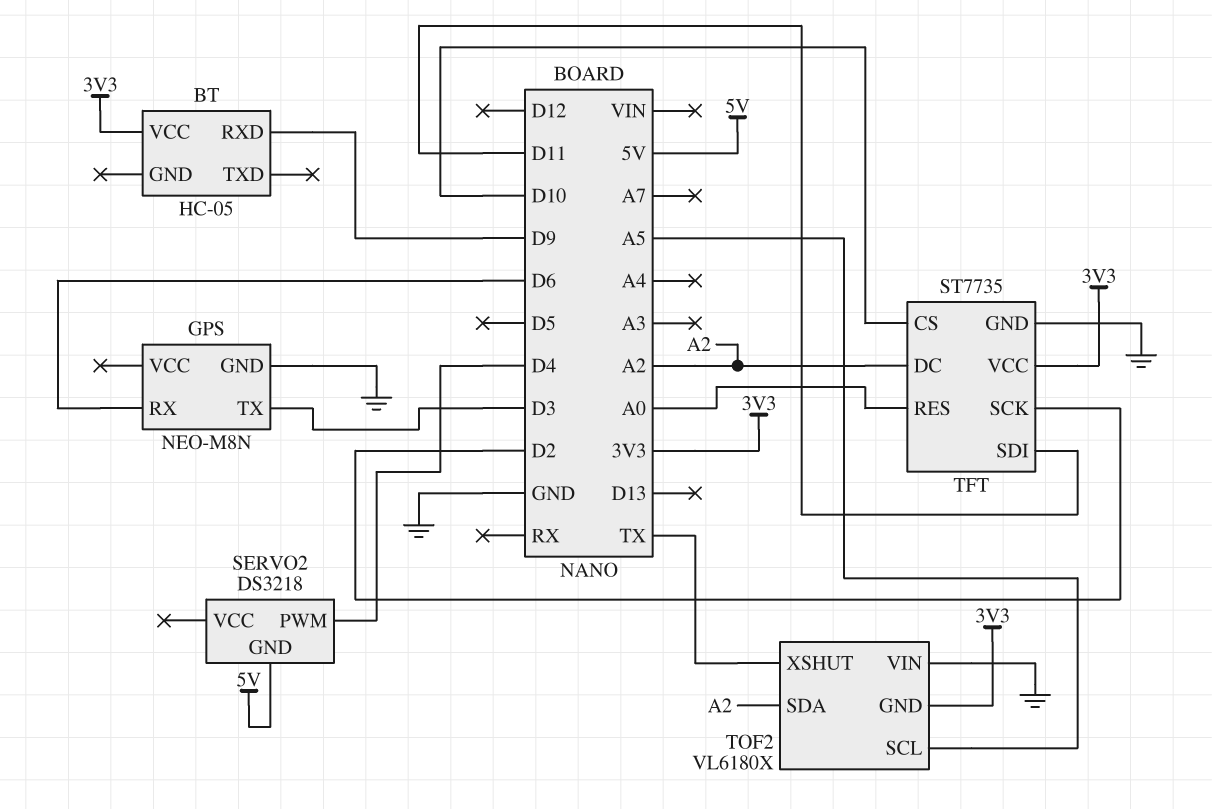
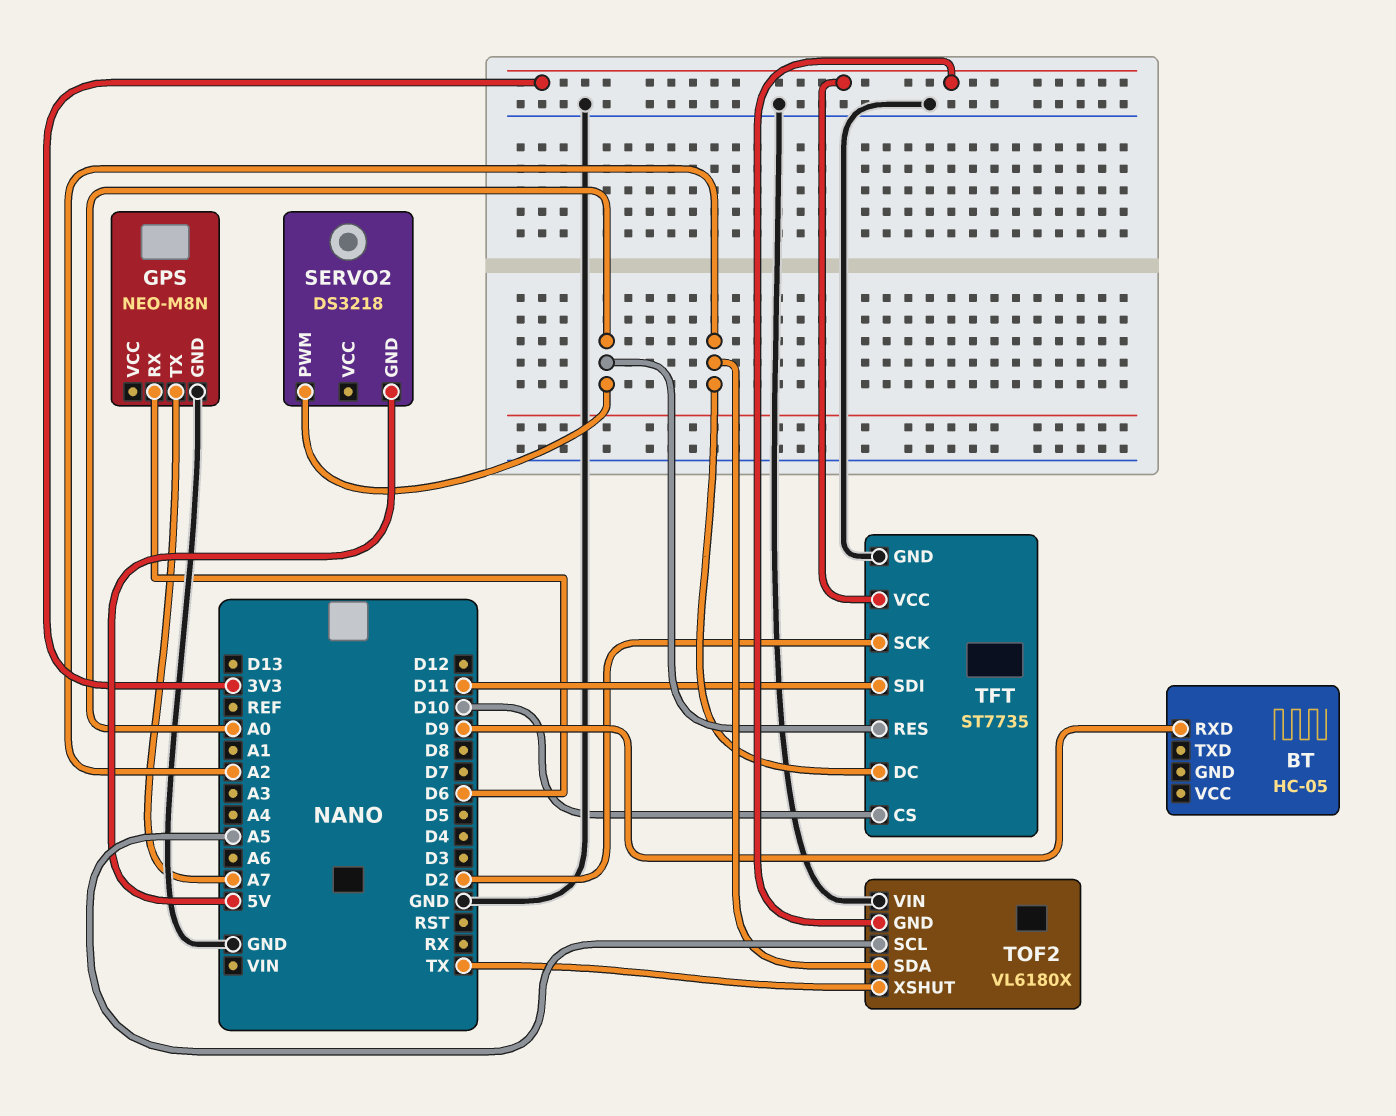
BT pin VCC: 3V3 -> none
GPS pin TX: D3 -> A7
SERVO2 pin PWM: D4 -> A0

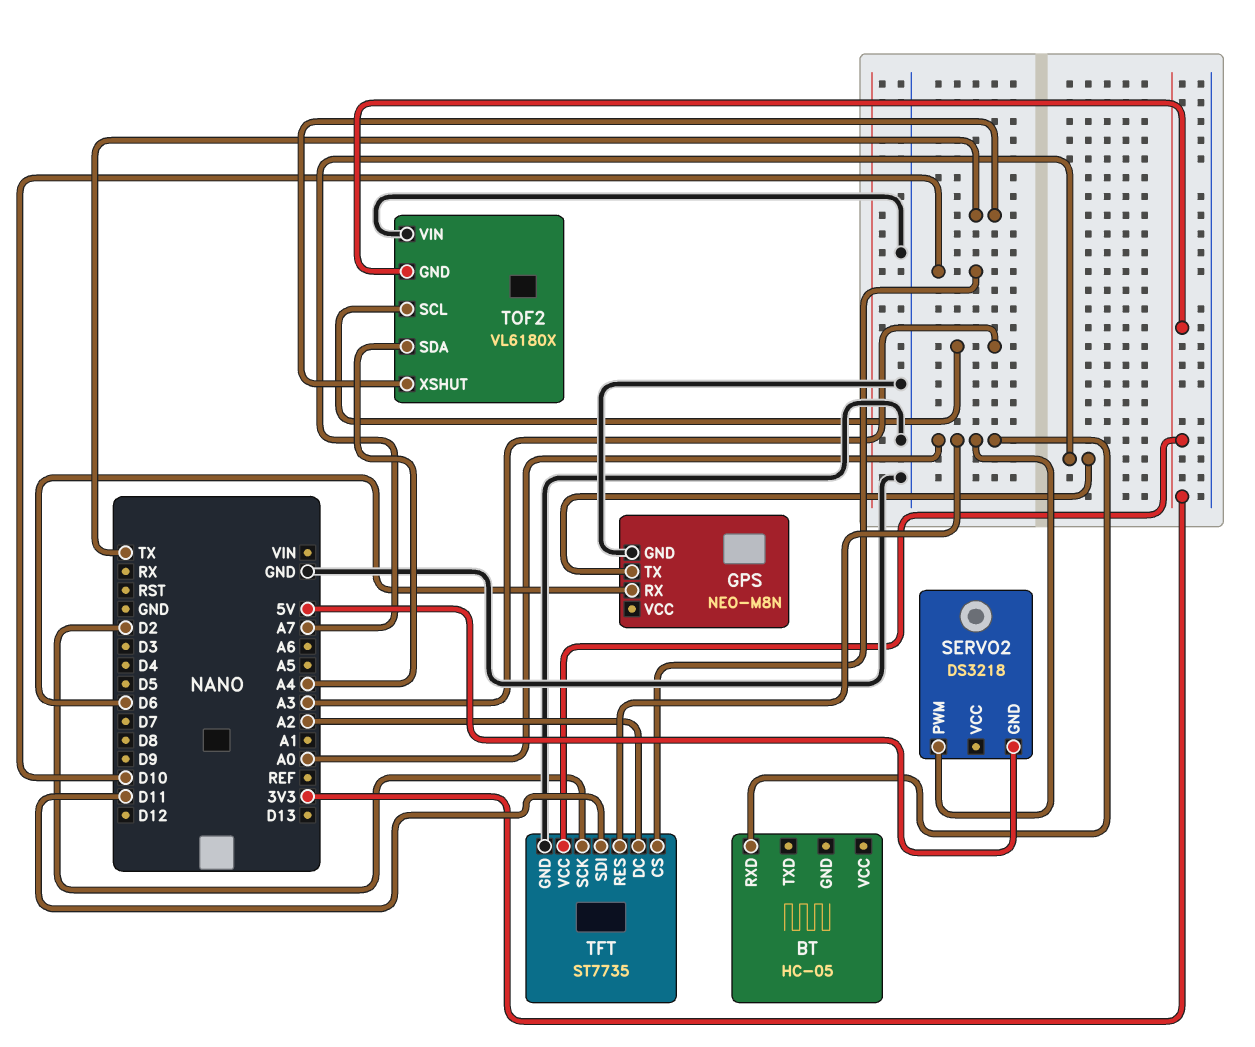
BT pin RXD: D9 -> A0
TOF2 pin SCL: A5 -> A3
TOF2 pin SDA: A2 -> A4

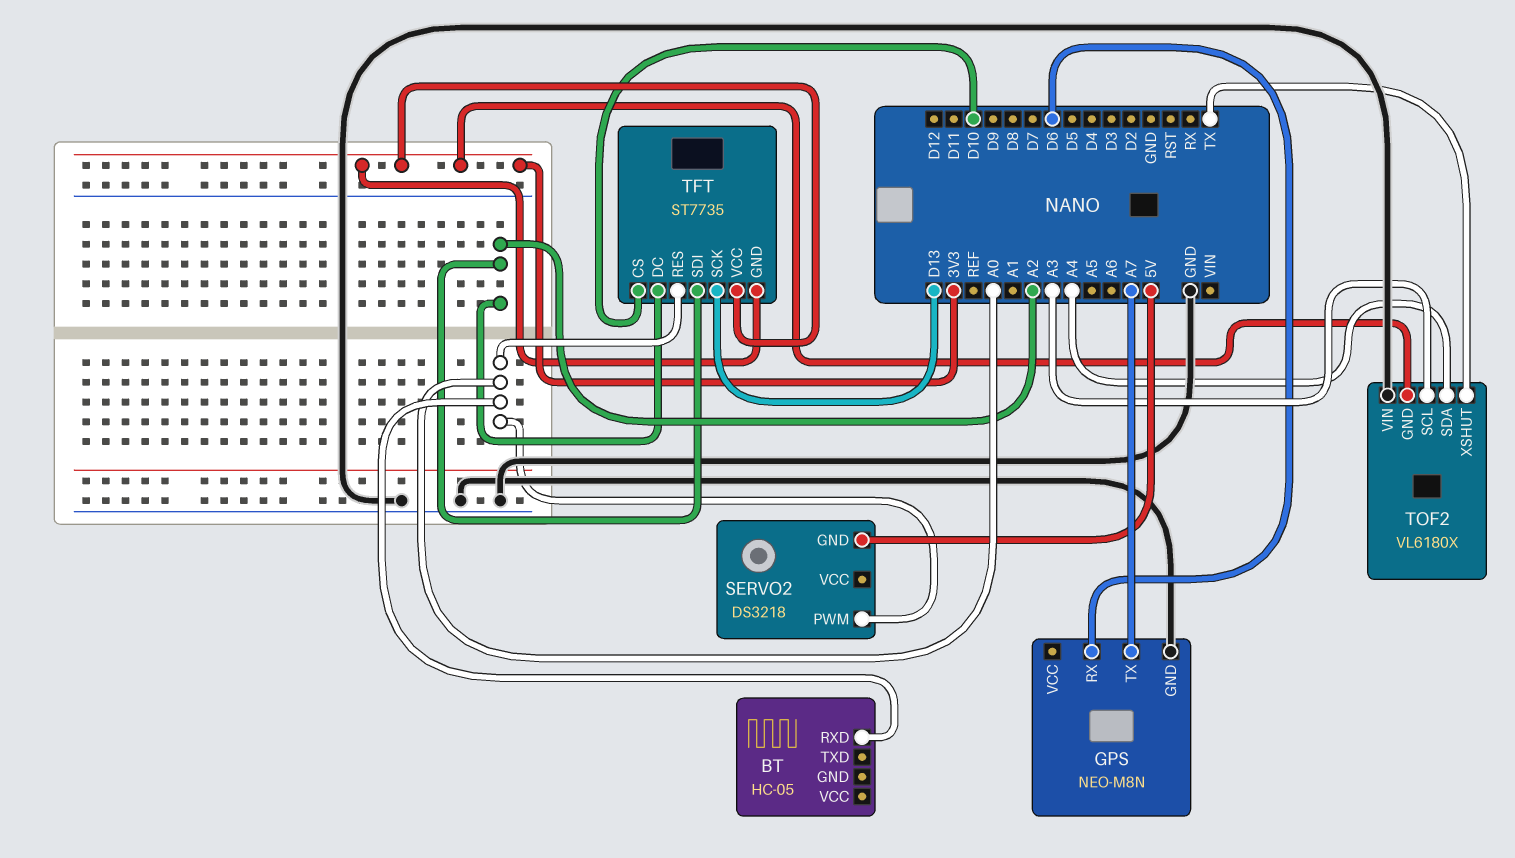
TFT pin GND: GND -> 3V3
TFT pin SCK: D2 -> D13
TFT pin SDI: D11 -> A2

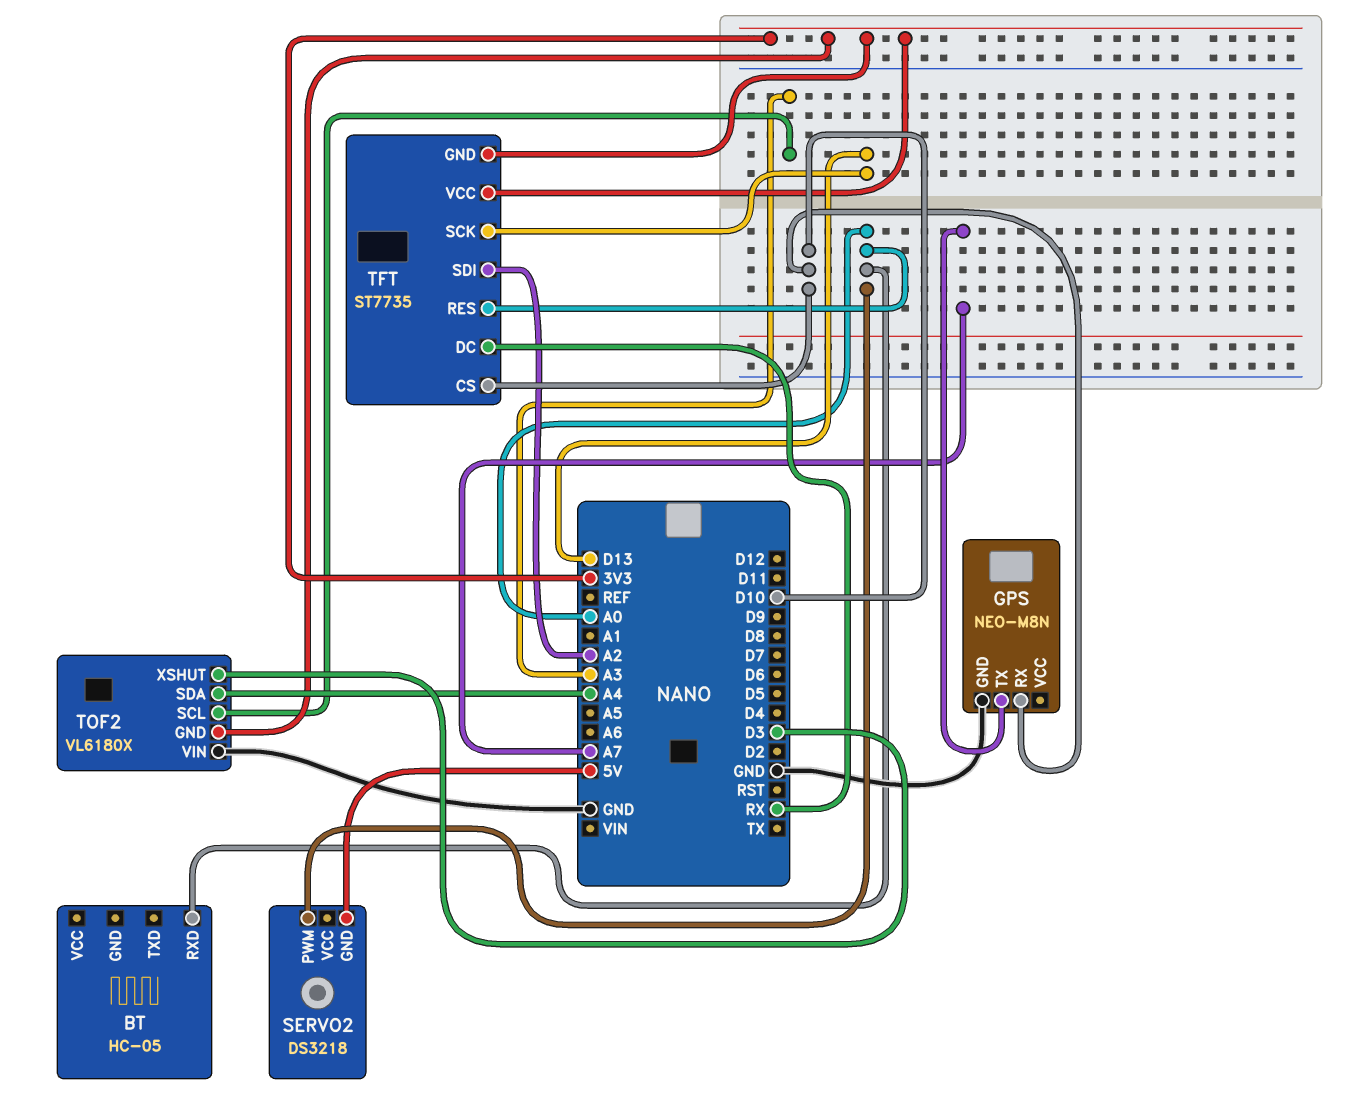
GPS pin RX: D6 -> D10
TFT pin DC: A2 -> RX
TOF2 pin XSHUT: TX -> D3

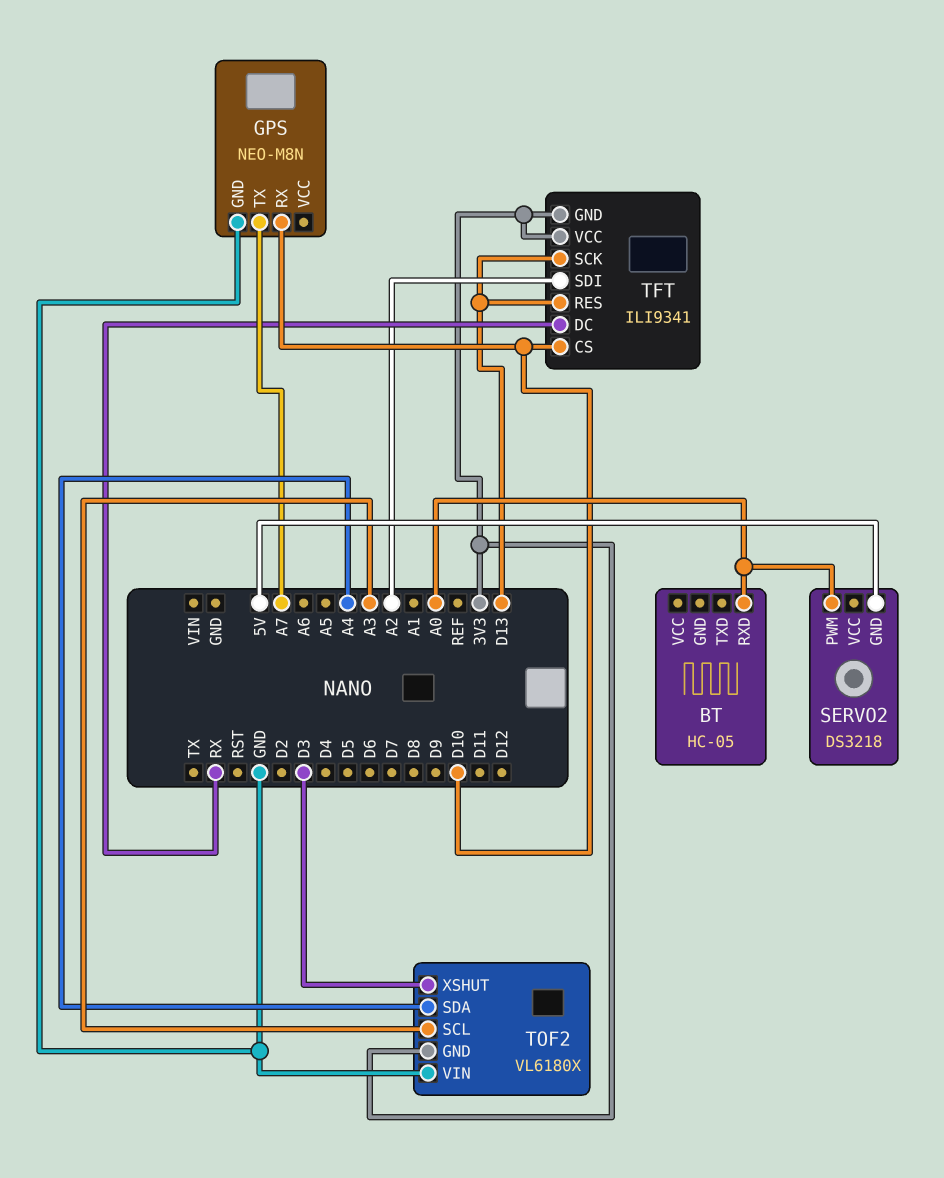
TFT: ST7735 -> ILI9341
TFT pin RES: A0 -> D13

